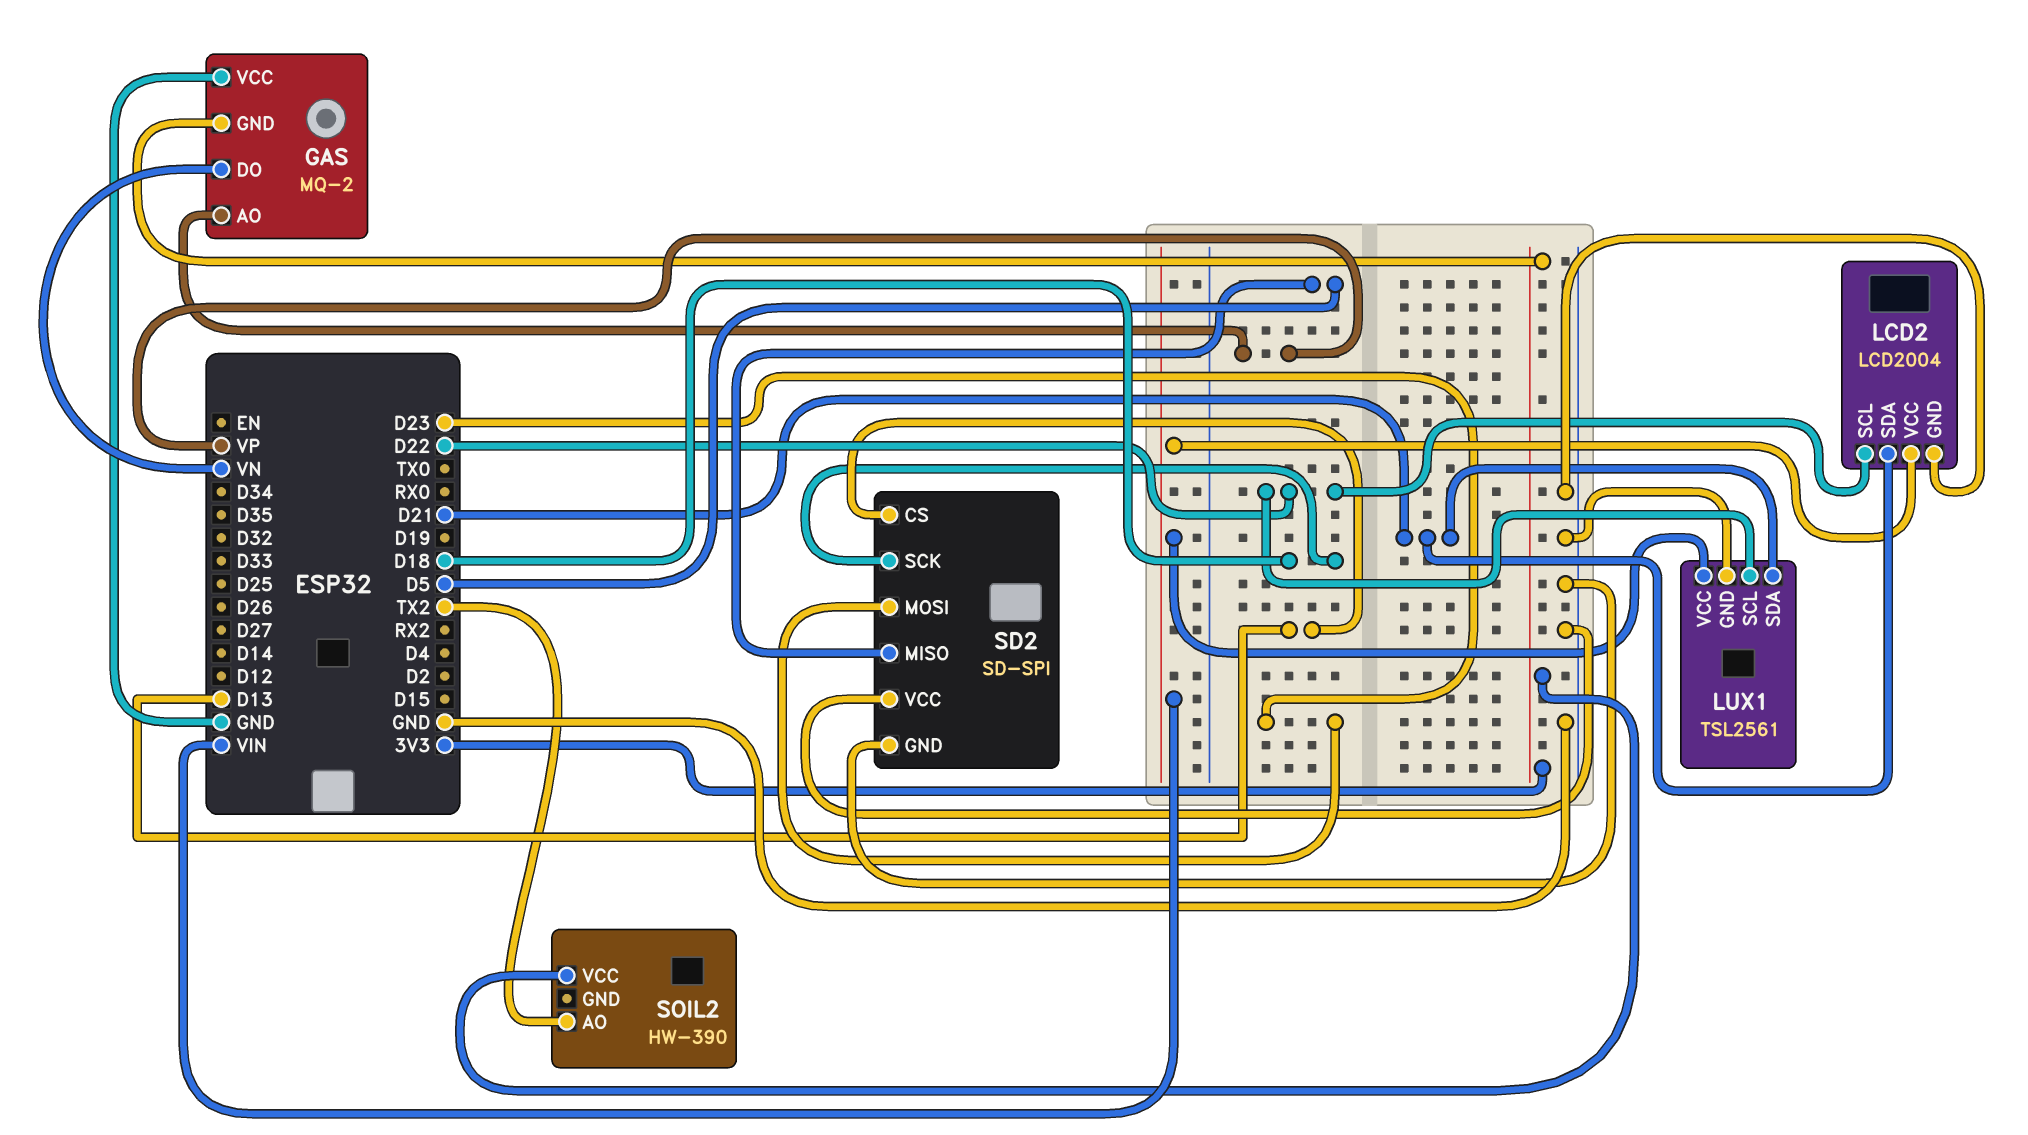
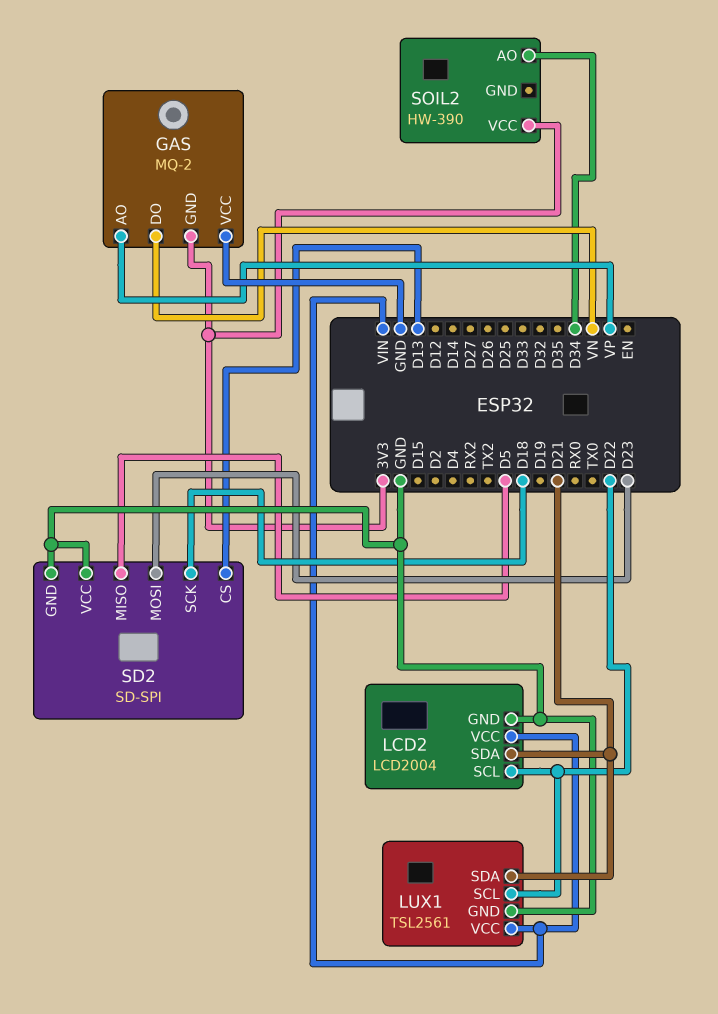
SOIL2 pin AO: TX2 -> D34

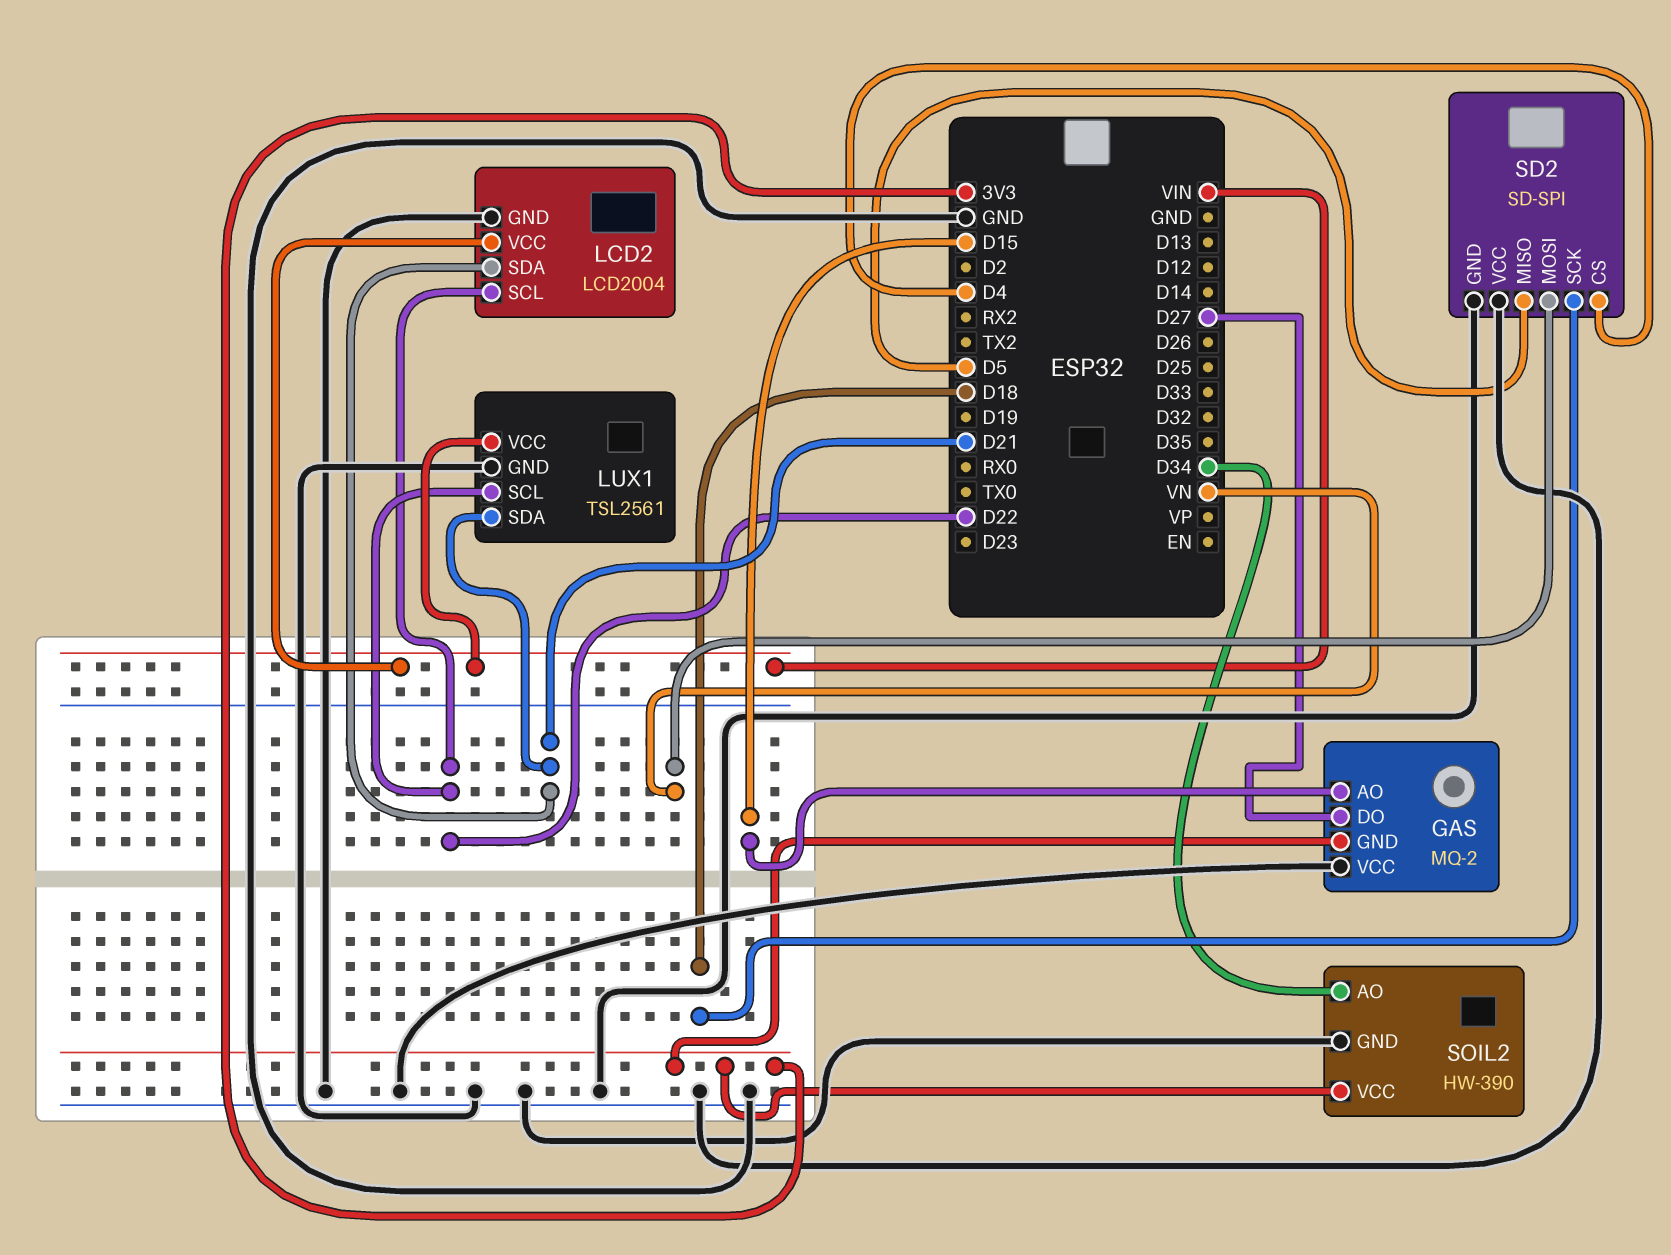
GAS pin AO: VP -> D15
GAS pin DO: VN -> D27
SD2 pin CS: D13 -> D4
SD2 pin MOSI: D23 -> VN
SOIL2 pin GND: none -> GND

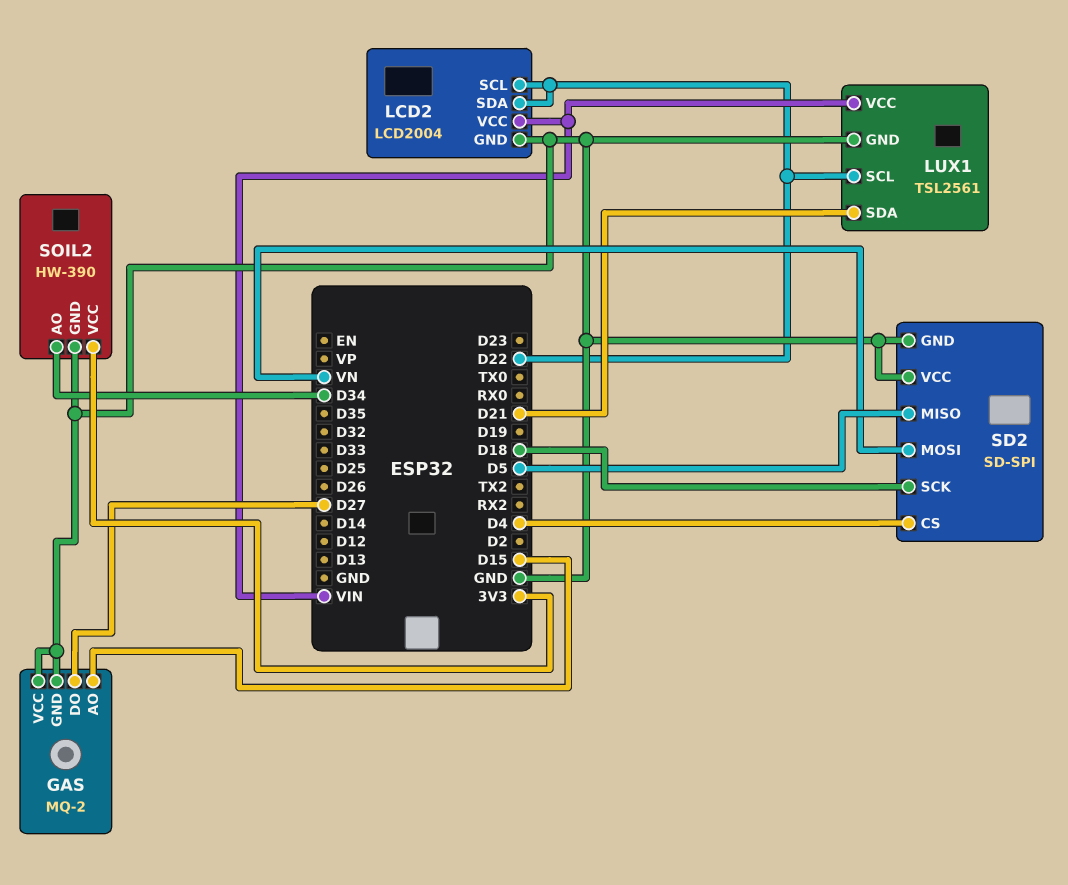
GAS pin GND: 3V3 -> GND
LCD2 pin SDA: D21 -> D22

